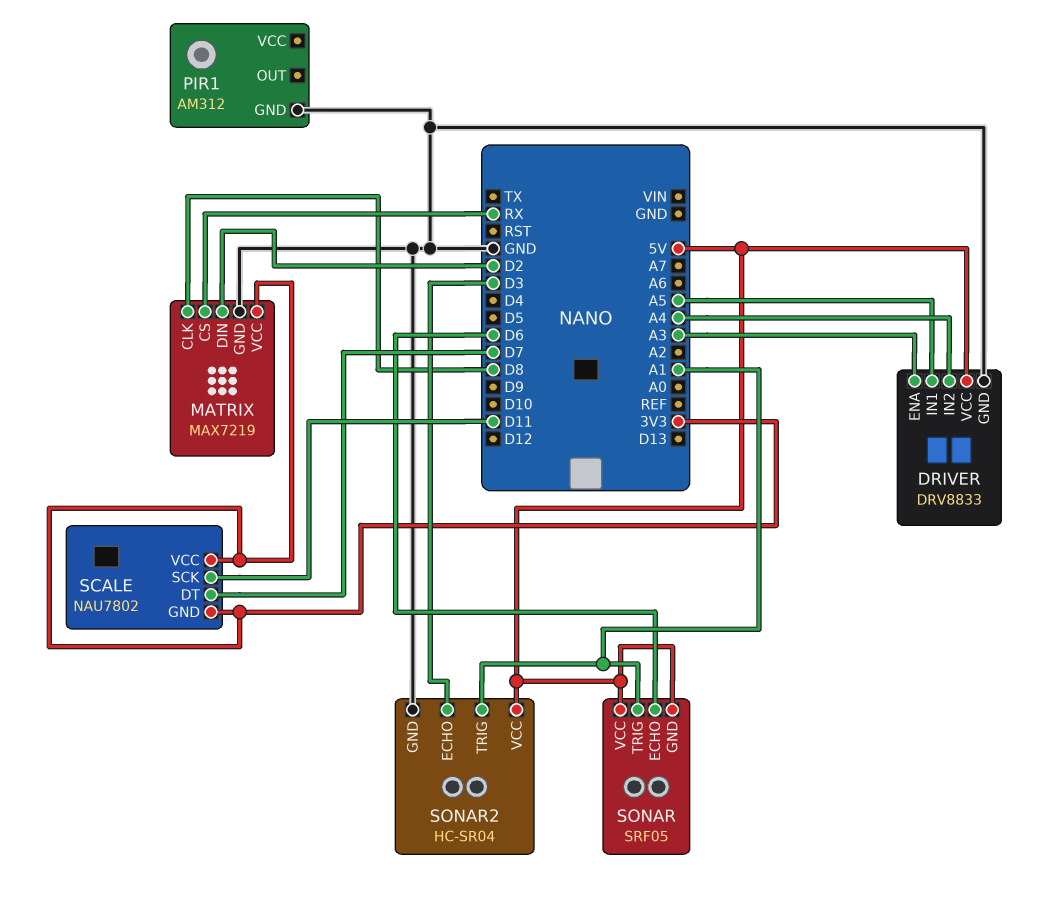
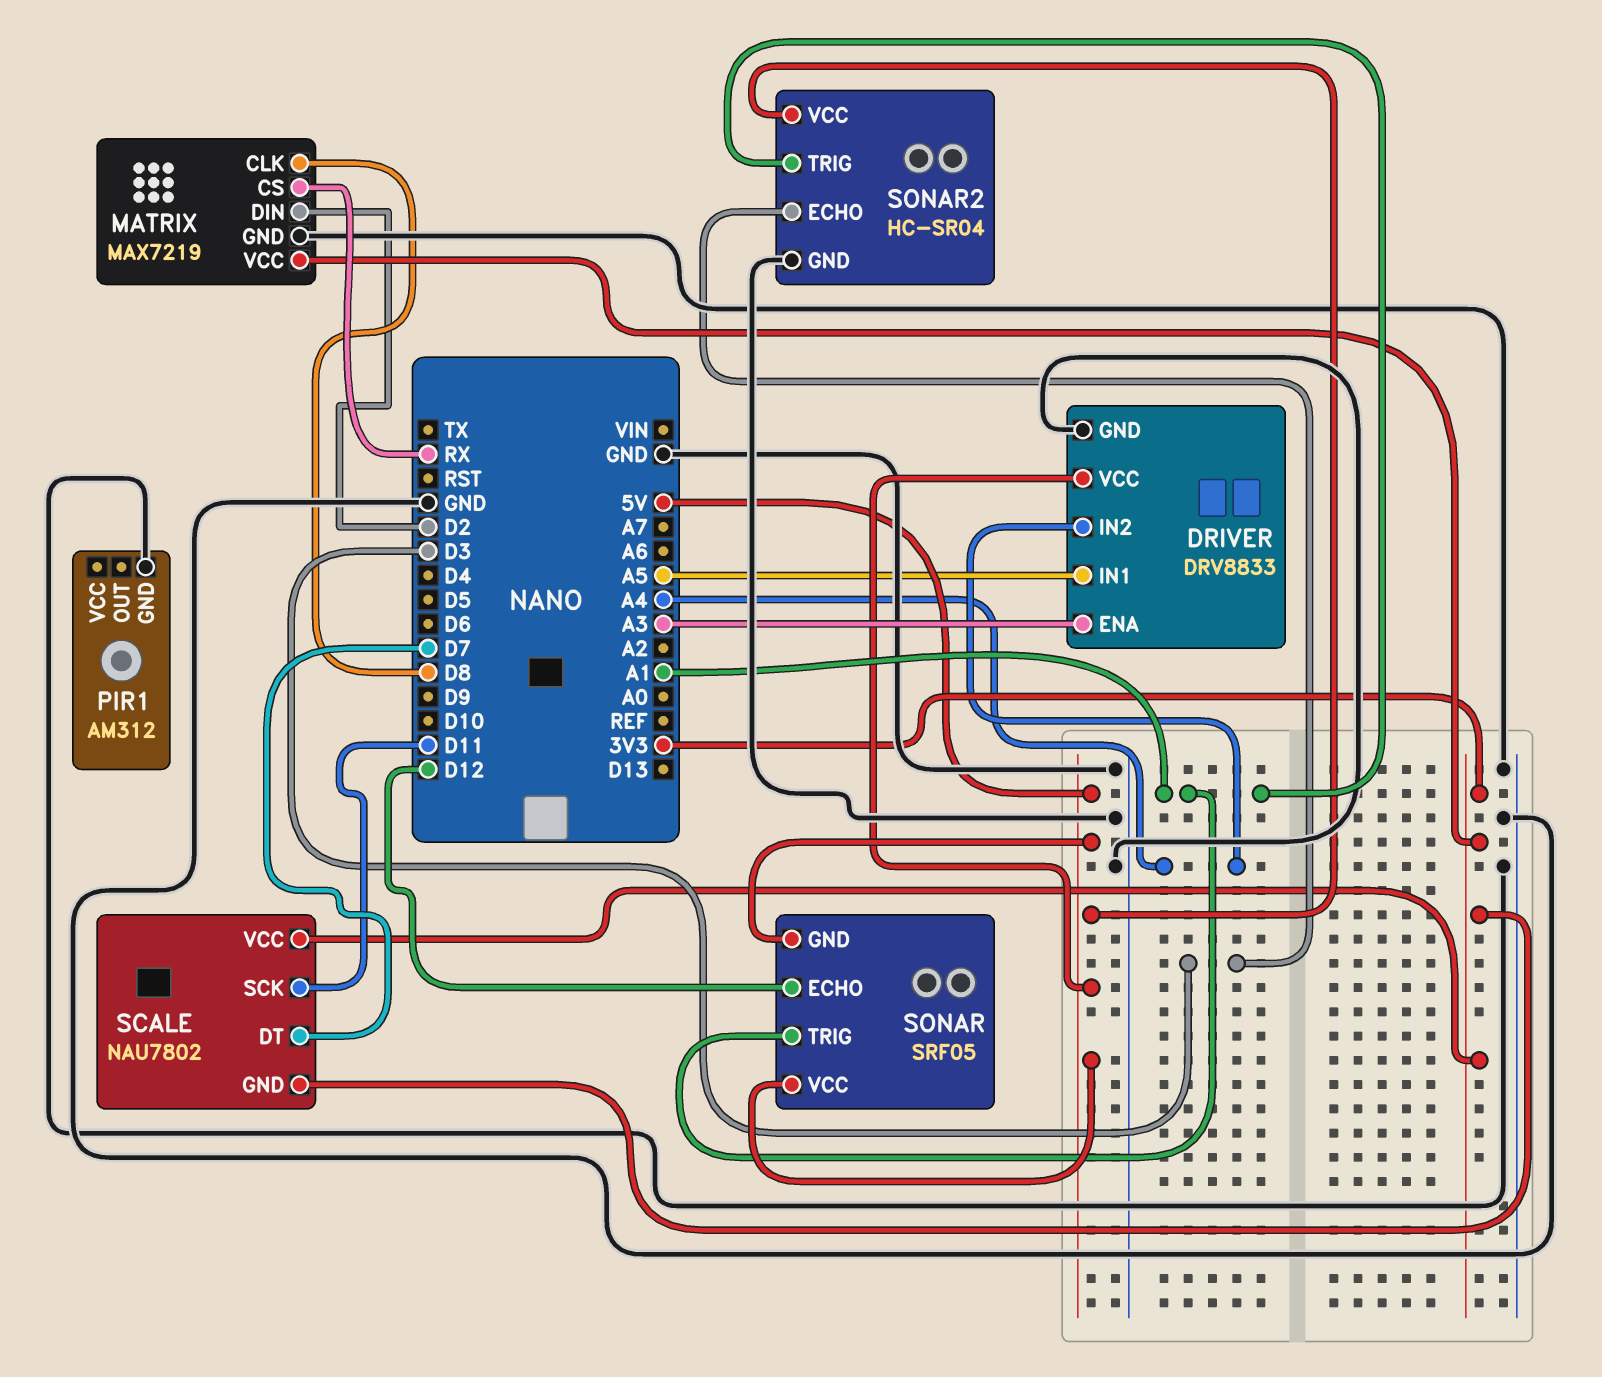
SONAR pin ECHO: D6 -> D12

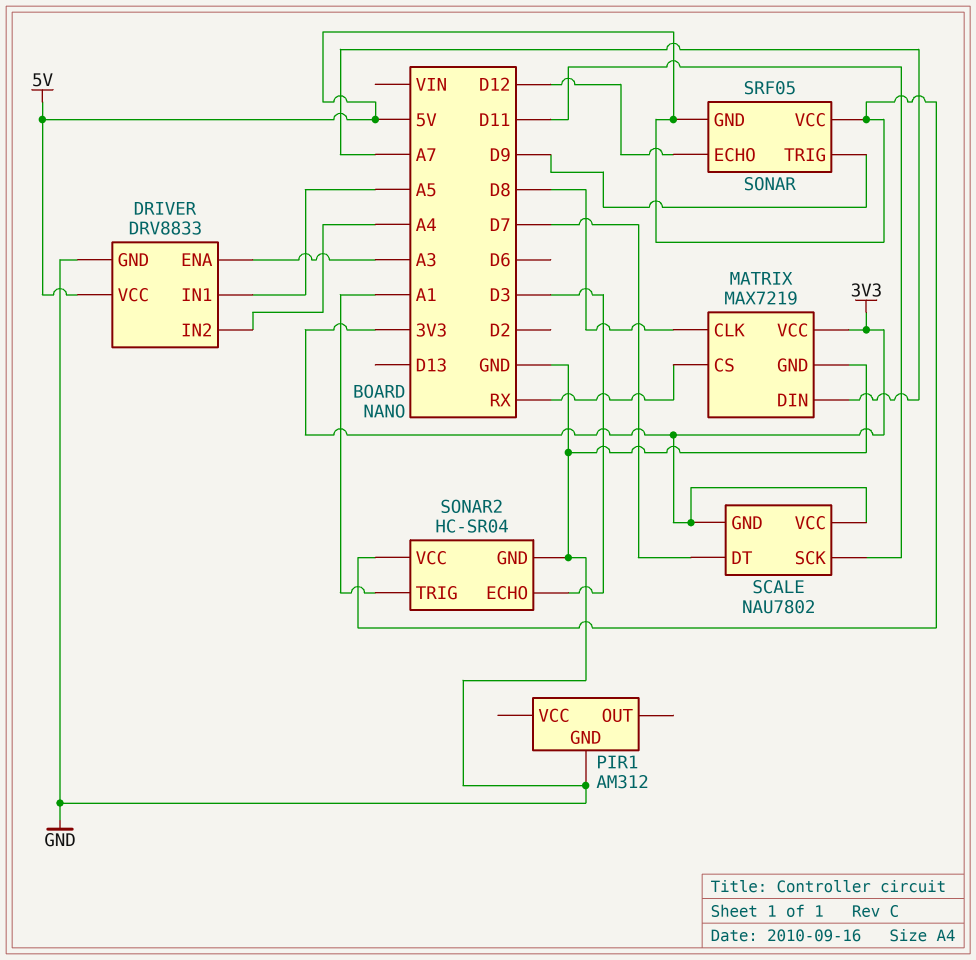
MATRIX pin DIN: D2 -> A7
SONAR pin TRIG: A1 -> D9

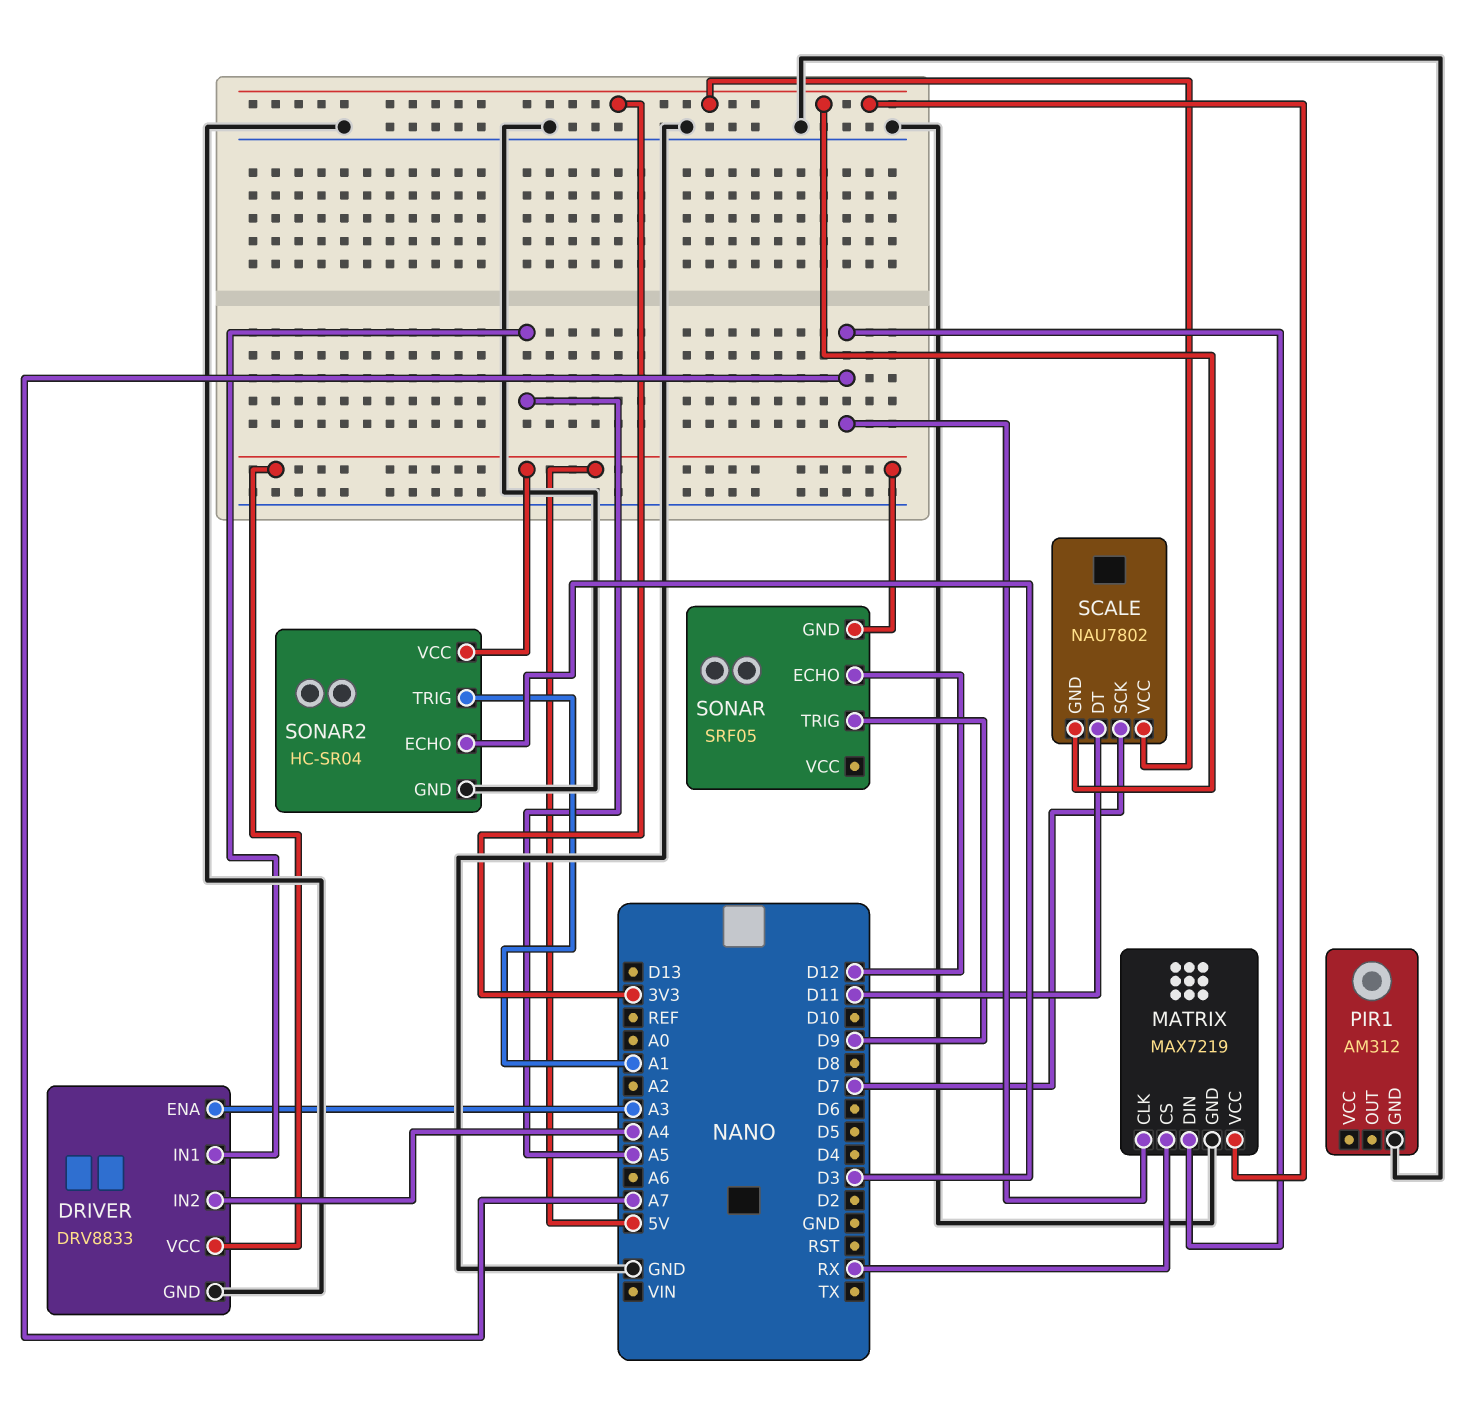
MATRIX pin CLK: D8 -> A7
SCALE pin DT: D7 -> D11
SCALE pin SCK: D11 -> D7
SONAR pin VCC: 5V -> none

